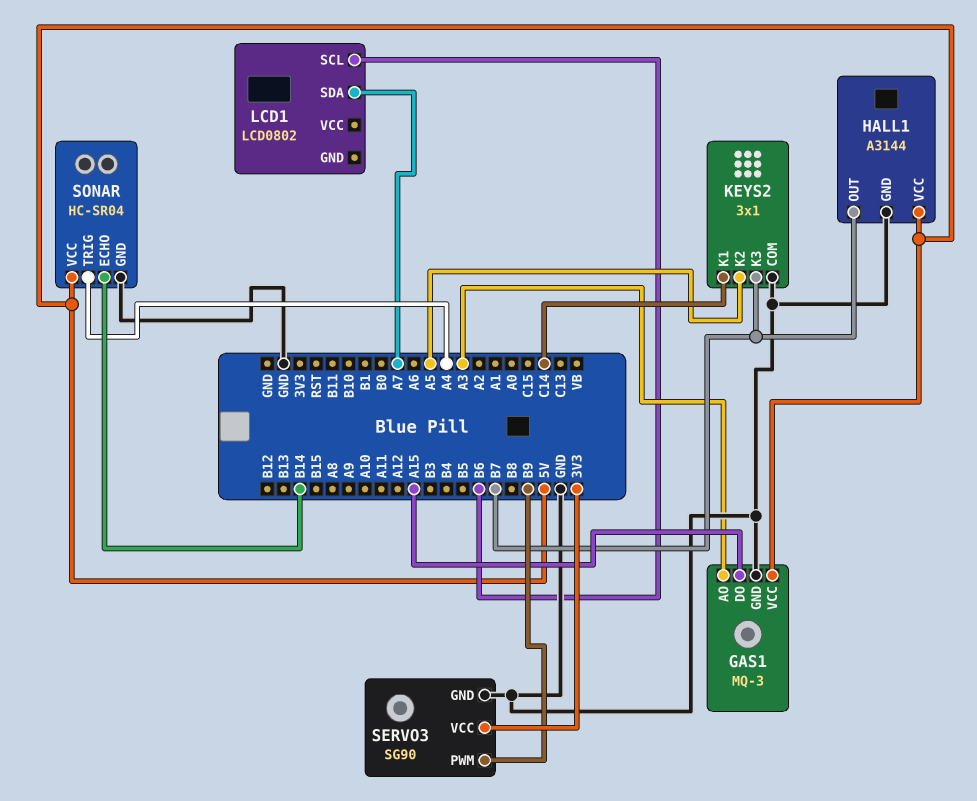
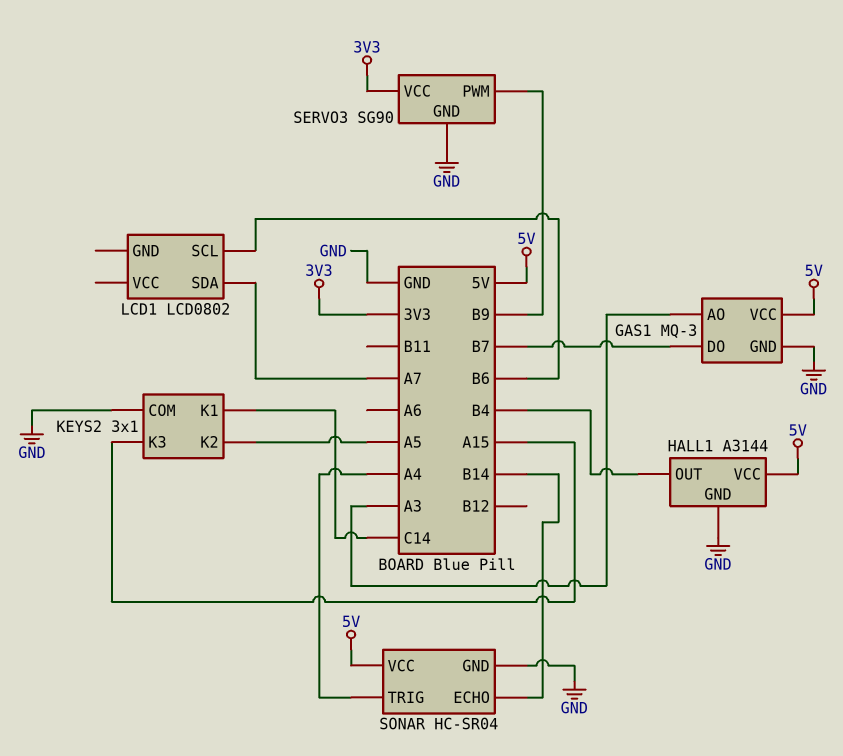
GAS1 pin DO: A15 -> B7
HALL1 pin OUT: B7 -> B4
KEYS2 pin K3: B7 -> A15

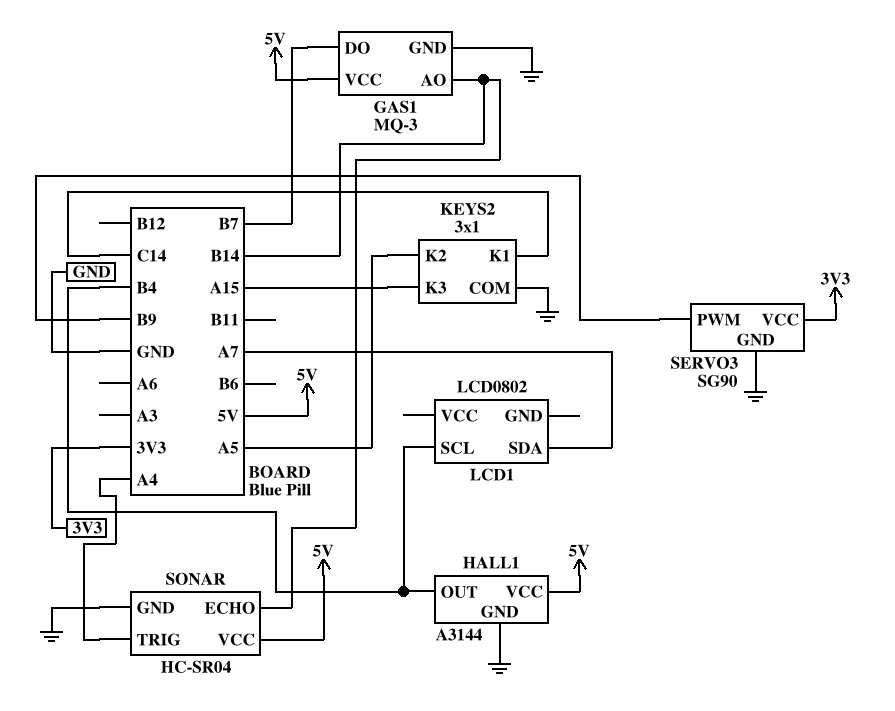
GAS1 pin AO: A3 -> B14
LCD1 pin SCL: B6 -> B4

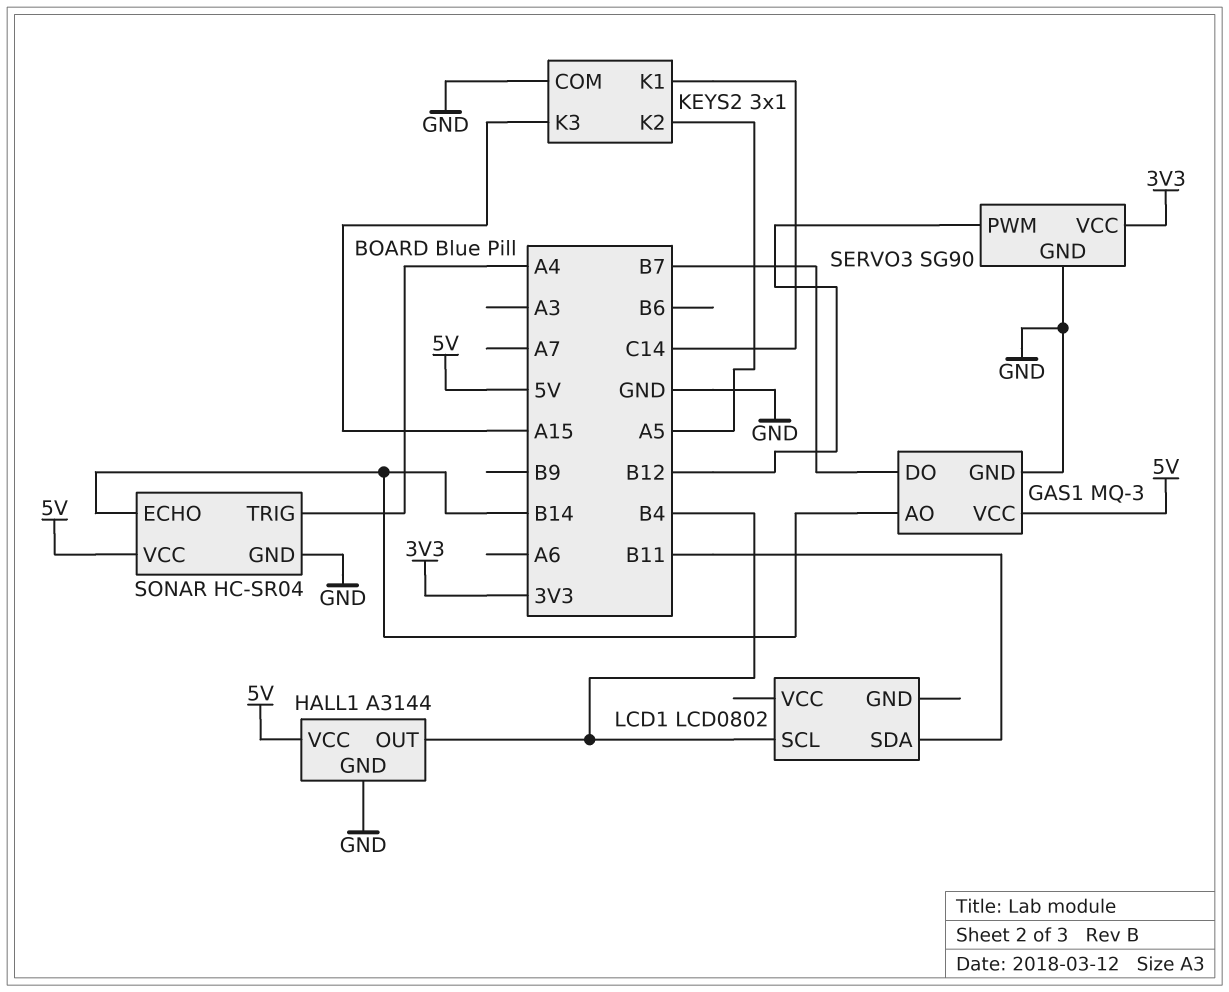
LCD1 pin SDA: A7 -> B11
SERVO3 pin PWM: B9 -> B12

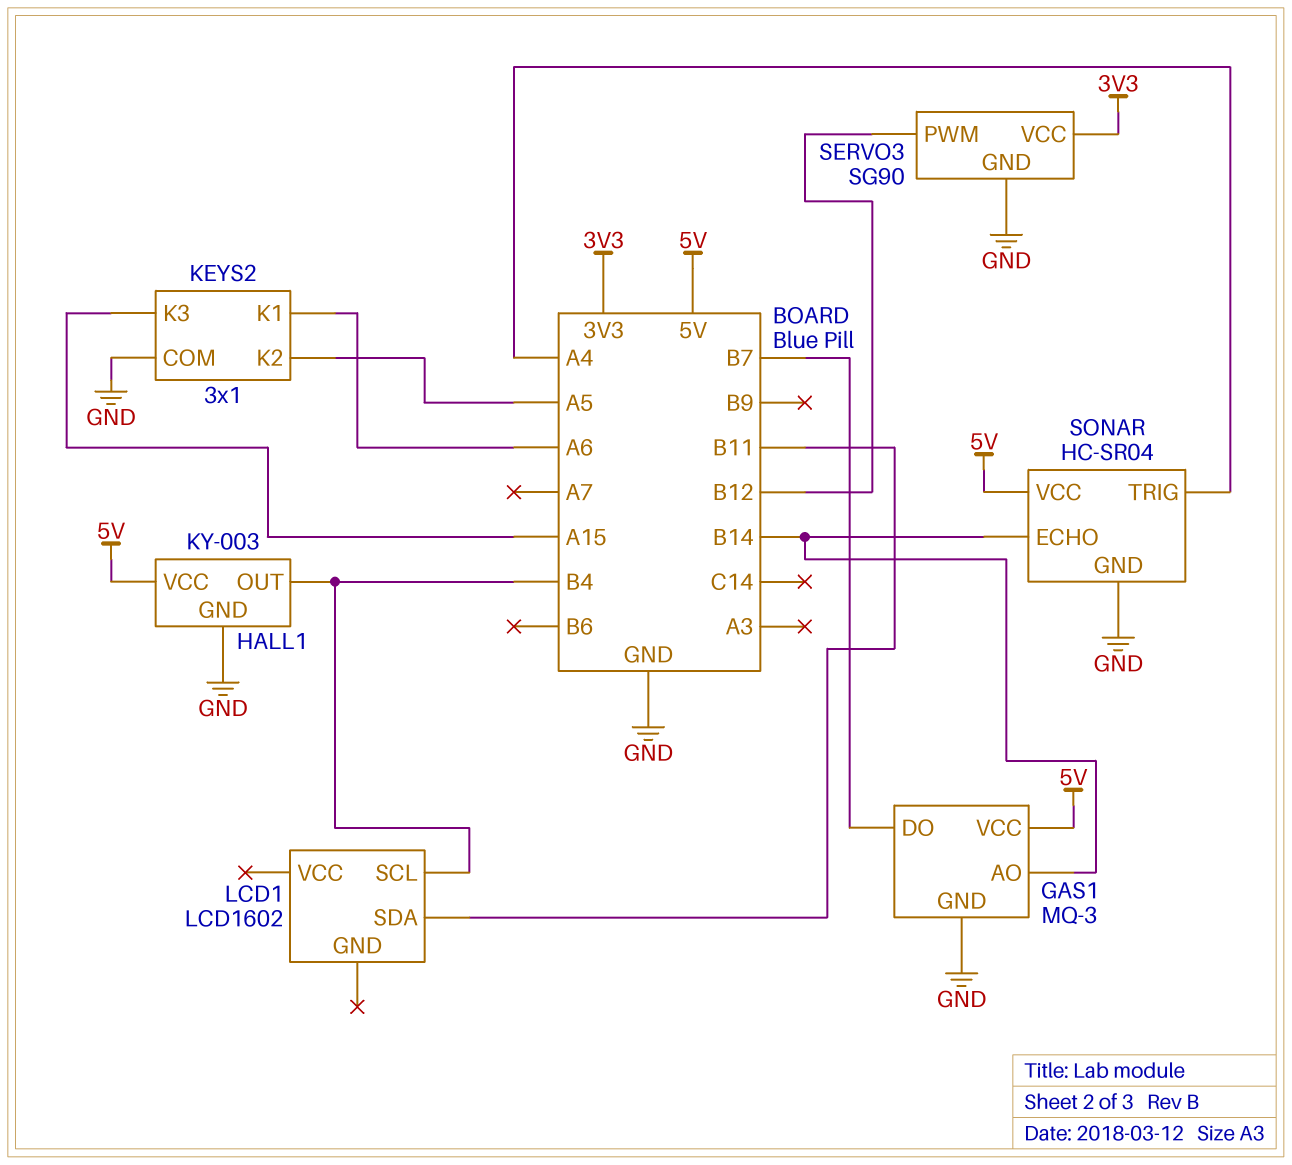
HALL1: A3144 -> KY-003
KEYS2 pin K1: C14 -> A6
LCD1: LCD0802 -> LCD1602

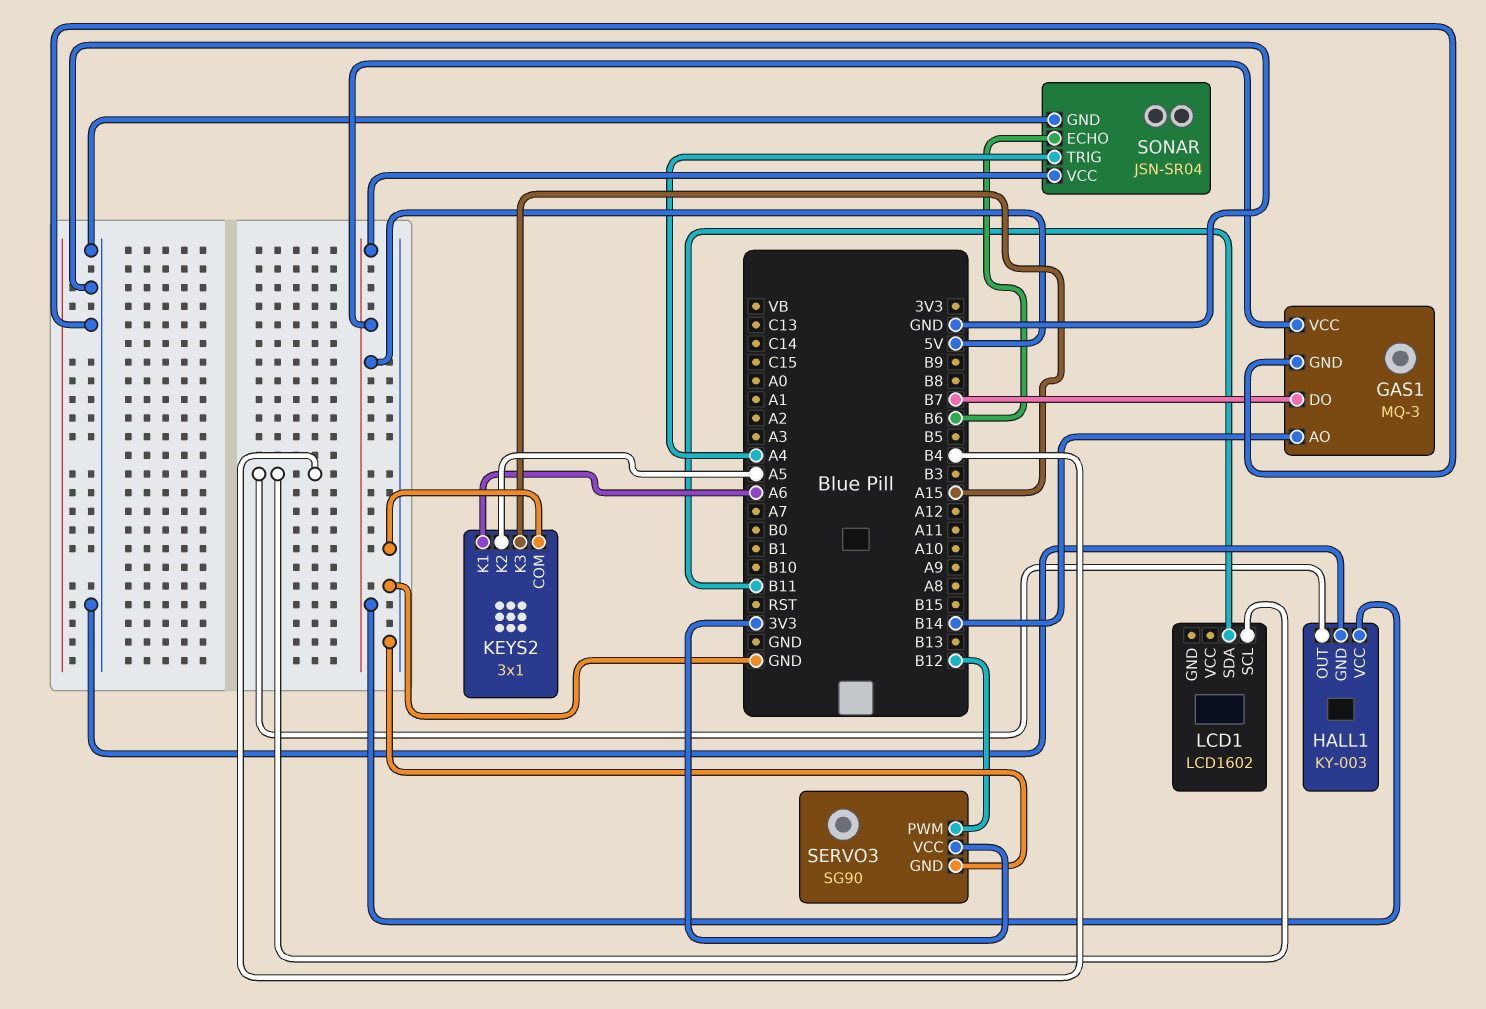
SONAR: HC-SR04 -> JSN-SR04
SONAR pin ECHO: B14 -> B6

